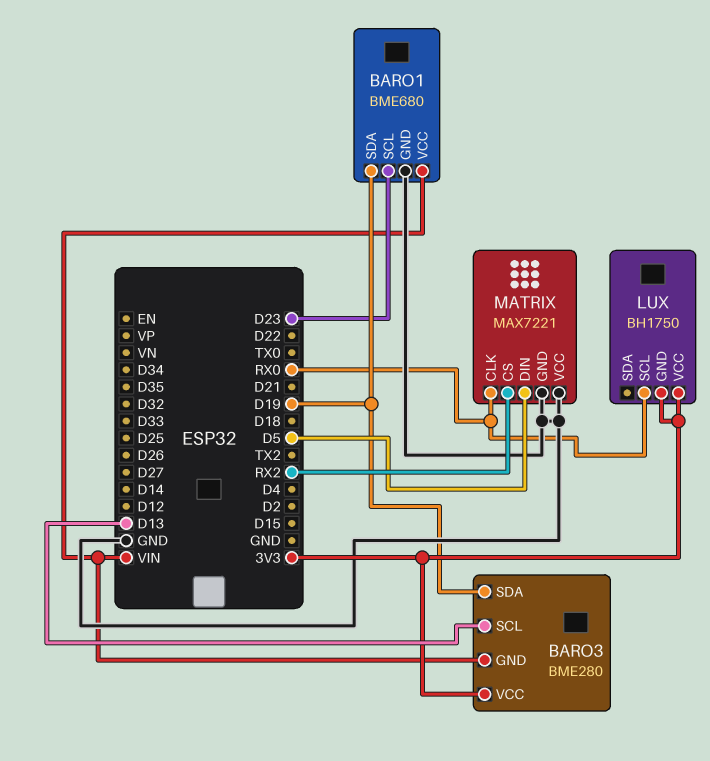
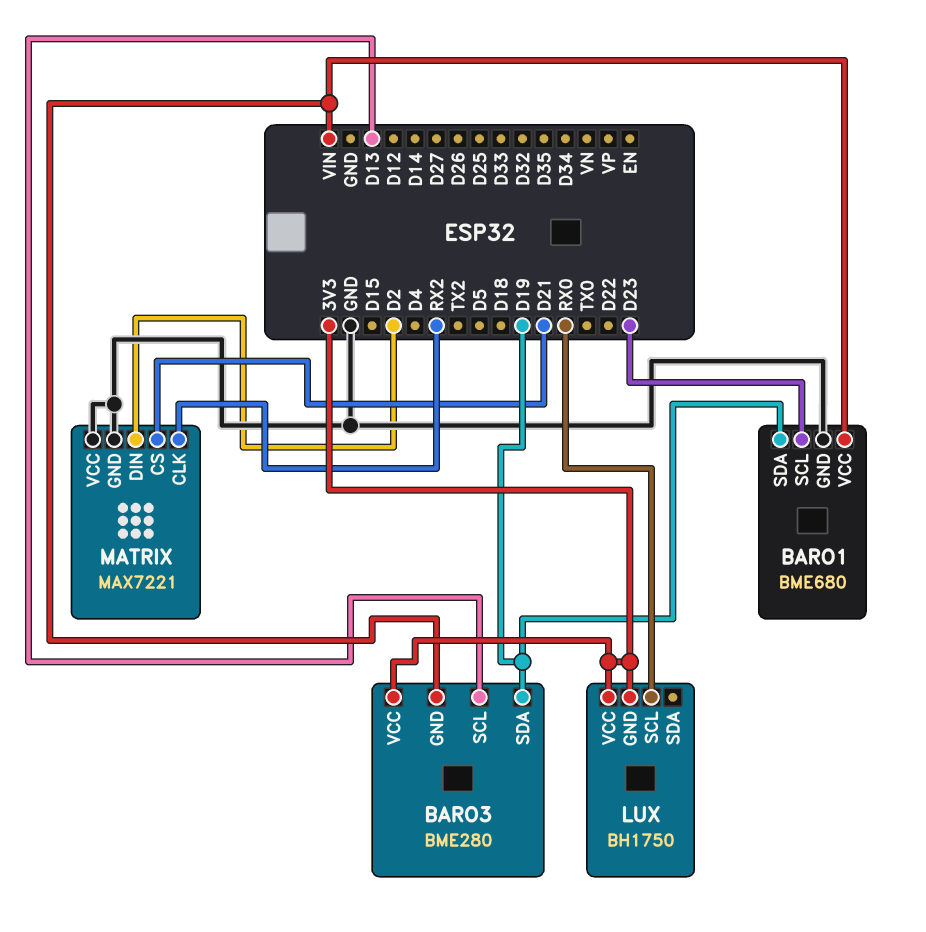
MATRIX pin CLK: RX0 -> RX2
MATRIX pin CS: RX2 -> D21
MATRIX pin DIN: D5 -> D2

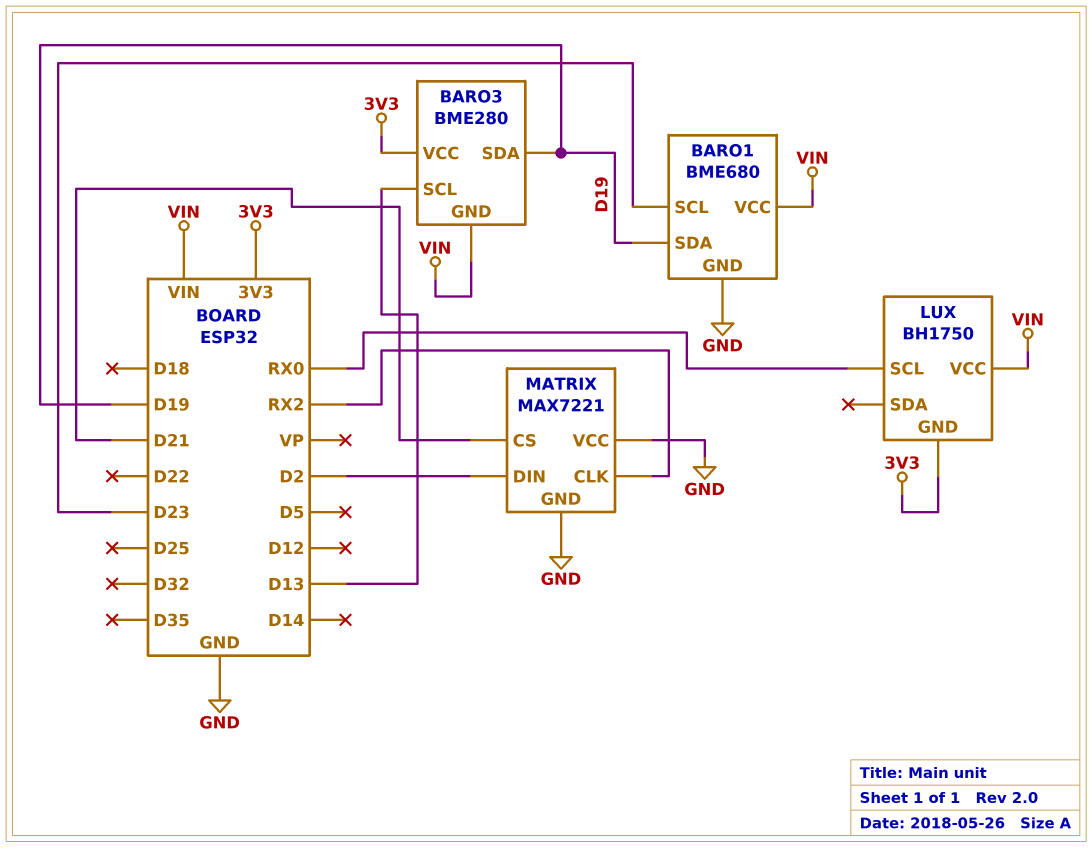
LUX pin VCC: 3V3 -> VIN

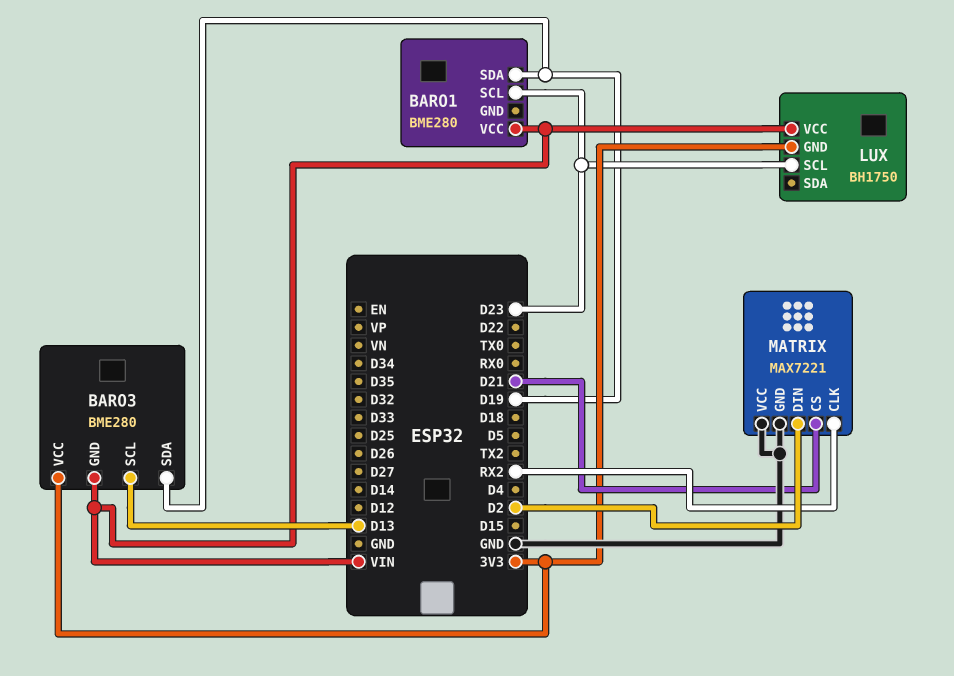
BARO1: BME680 -> BME280
BARO1 pin GND: GND -> none
LUX pin SCL: RX0 -> D23

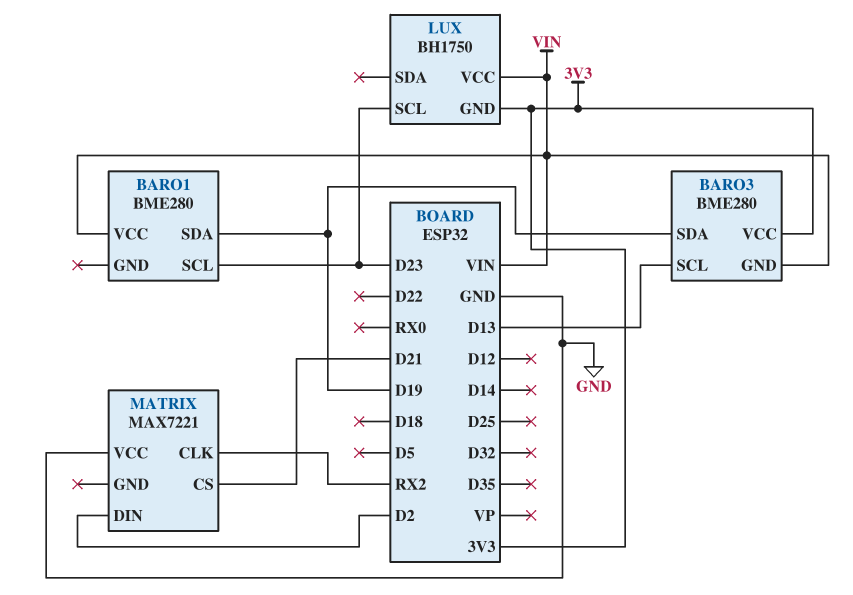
MATRIX pin GND: GND -> none

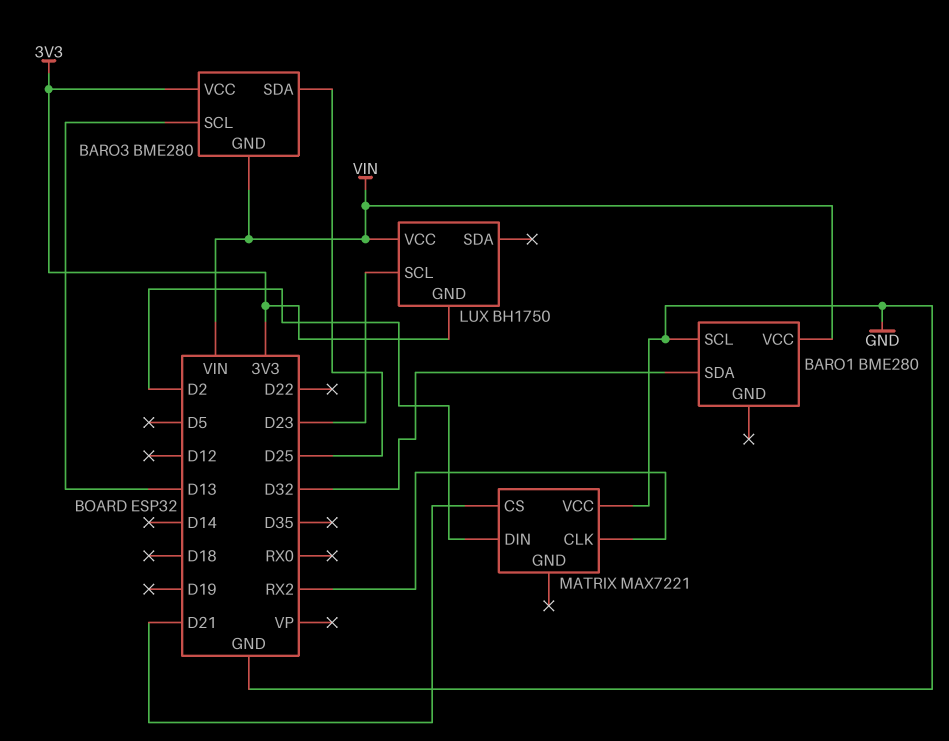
BARO1 pin SCL: D23 -> GND
BARO1 pin SDA: D19 -> D32
BARO3 pin SDA: D19 -> D25

